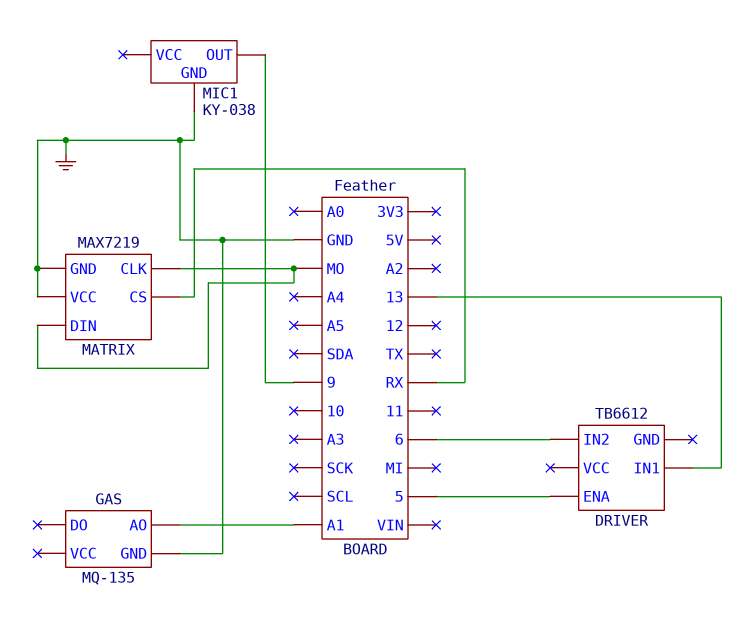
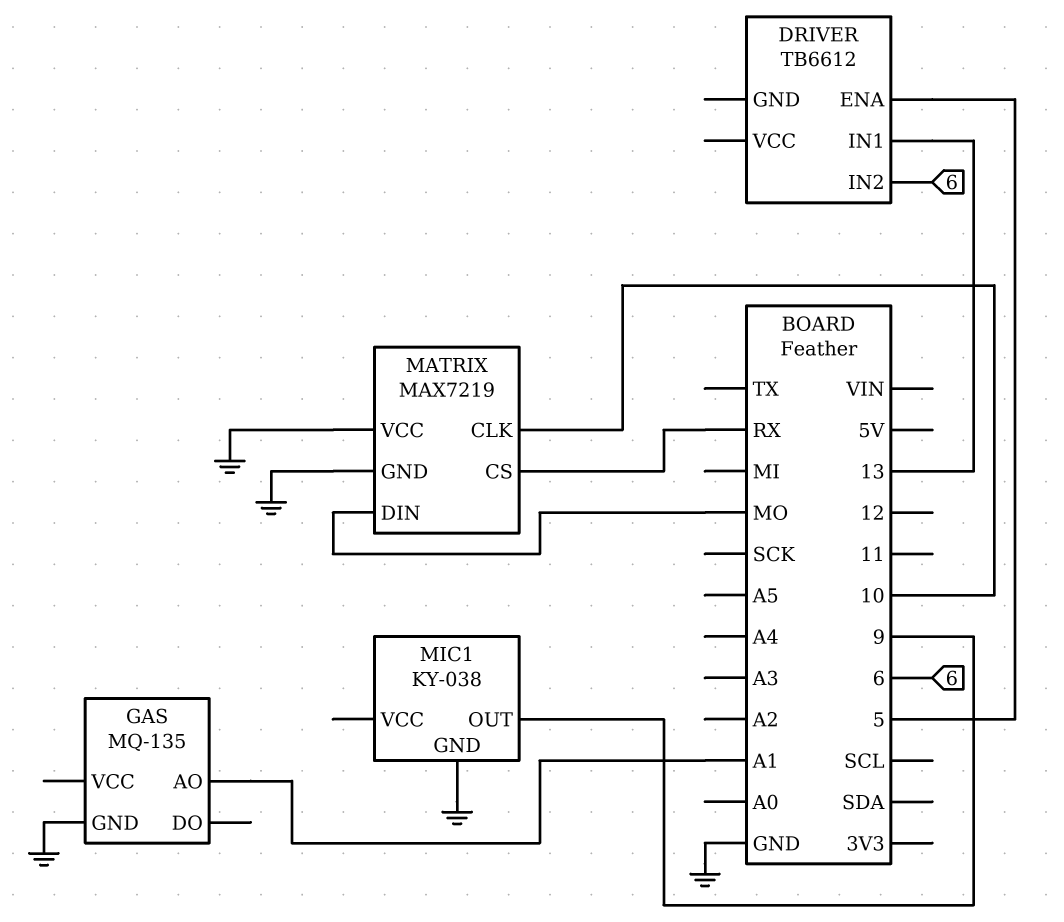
MATRIX pin CLK: MO -> 10

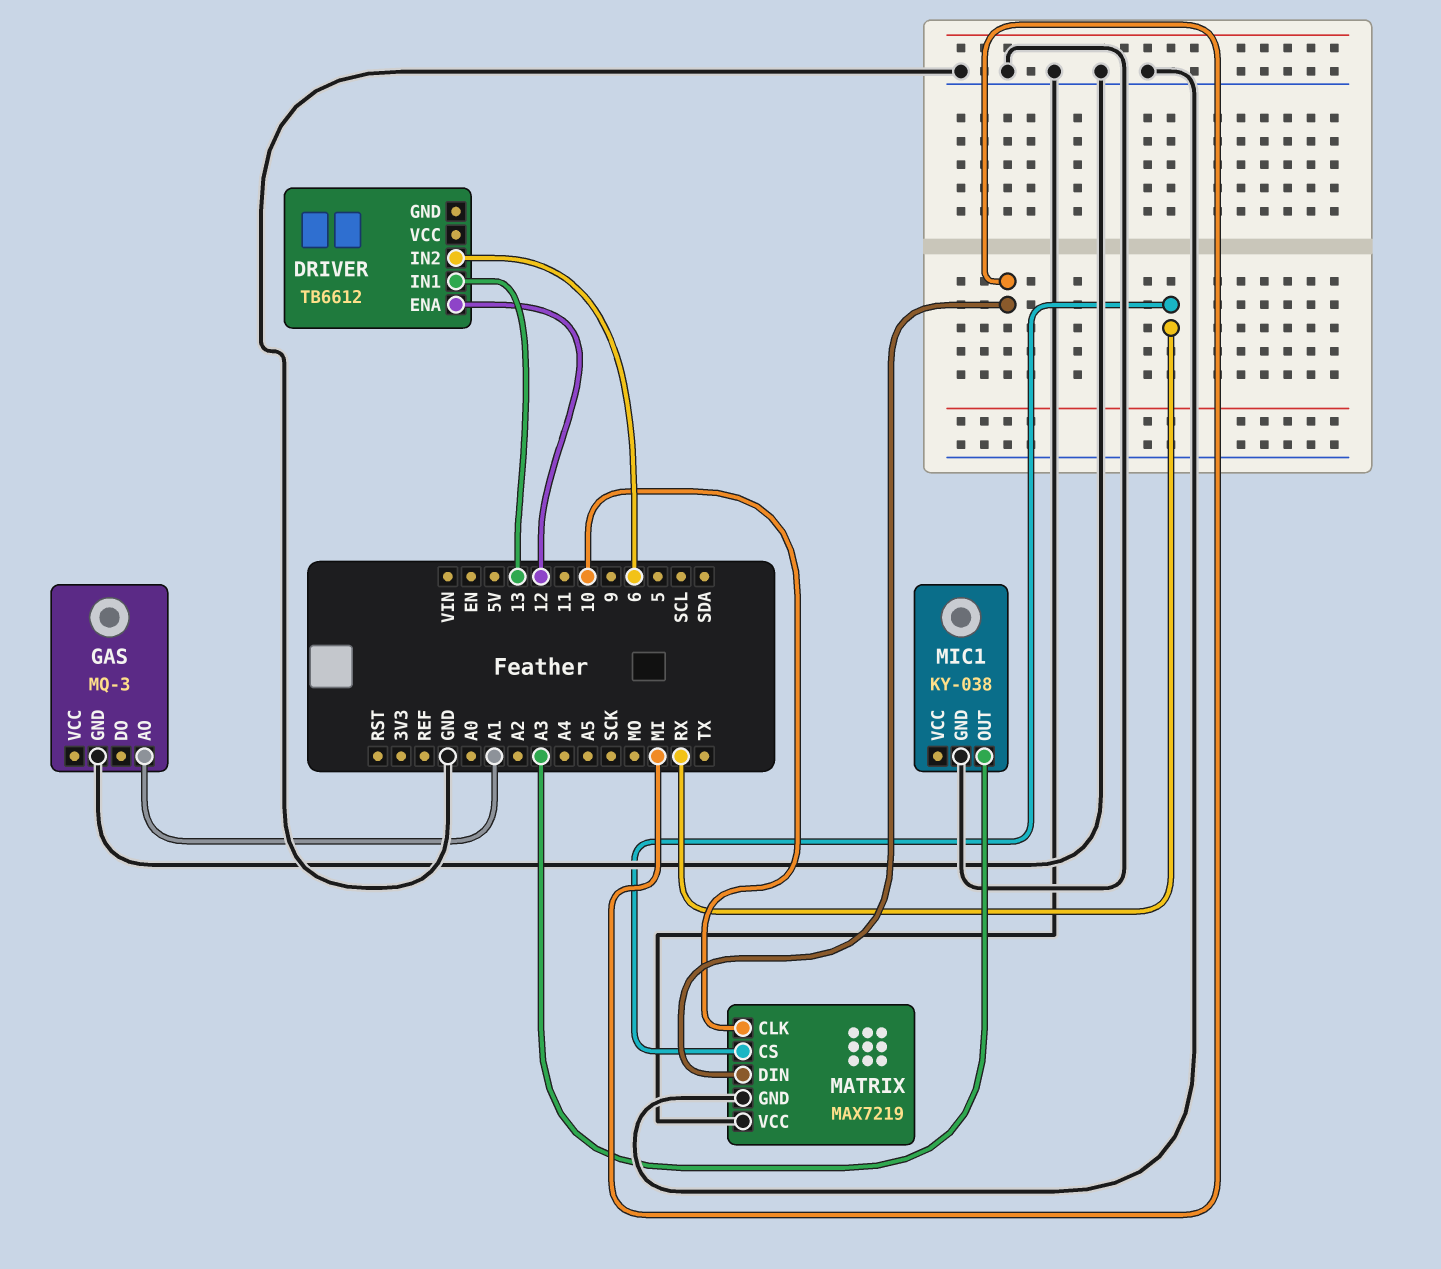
DRIVER pin ENA: 5 -> 12
GAS: MQ-135 -> MQ-3
MATRIX pin DIN: MO -> MI
MIC1 pin OUT: 9 -> A3

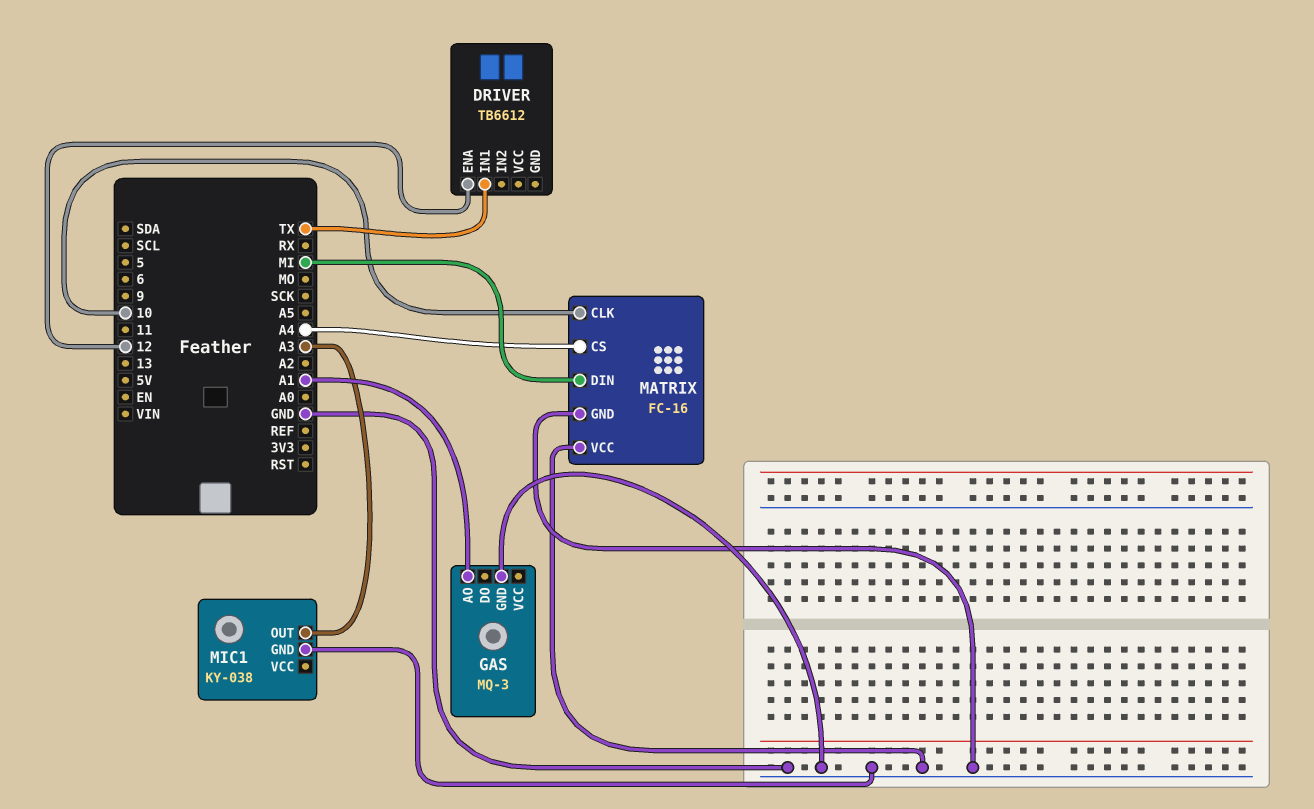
DRIVER pin IN1: 13 -> TX
DRIVER pin IN2: 6 -> none
MATRIX: MAX7219 -> FC-16
MATRIX pin CS: RX -> A4

